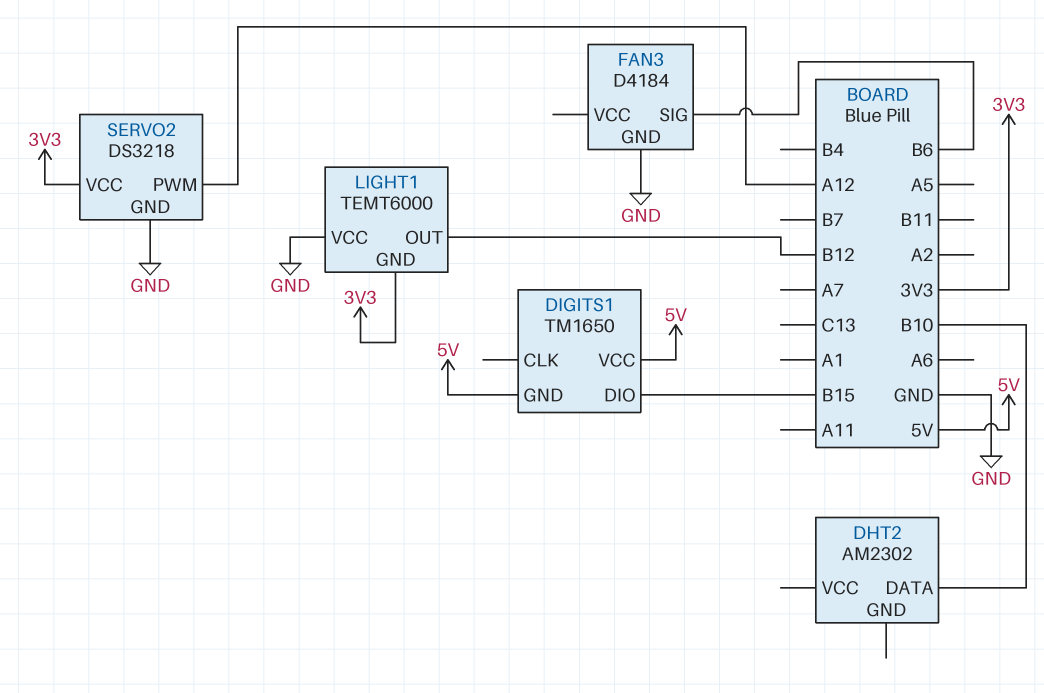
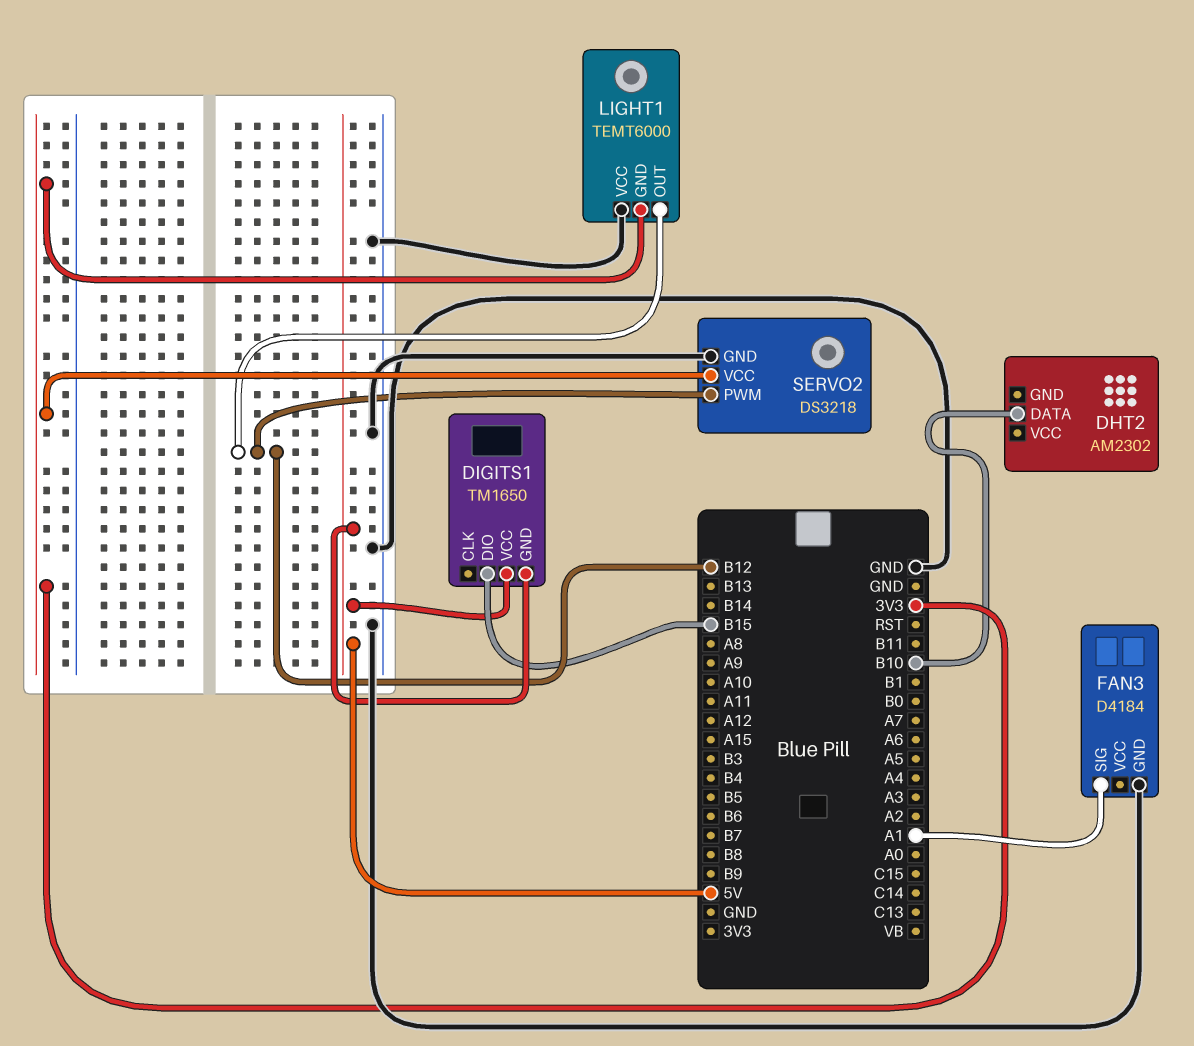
FAN3 pin SIG: B6 -> A1
SERVO2 pin PWM: A12 -> B12

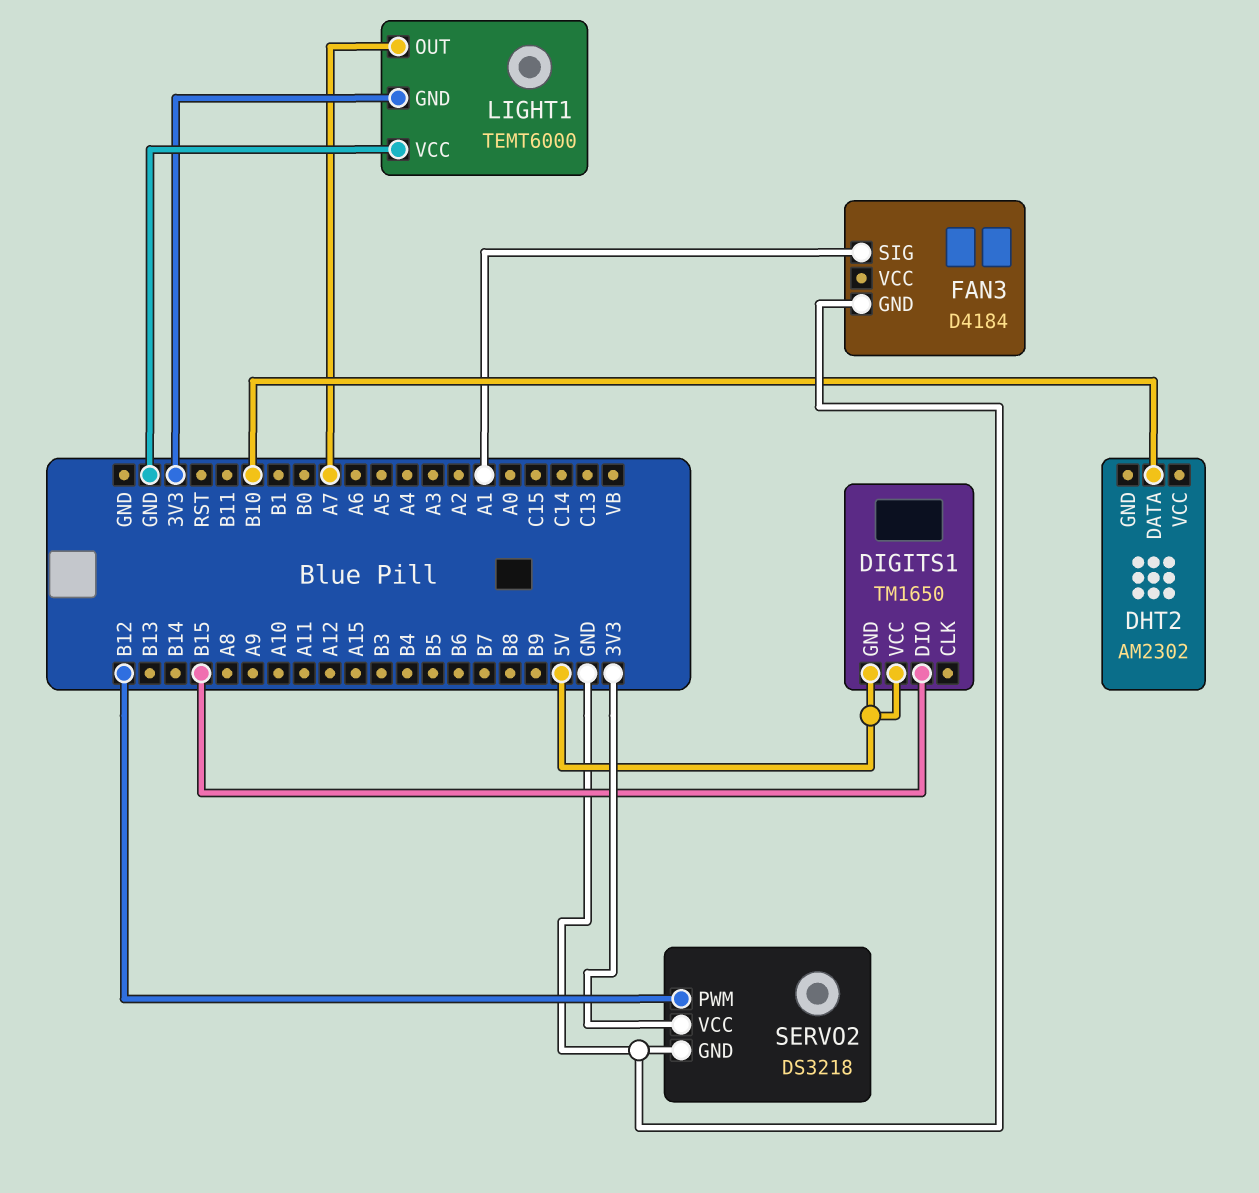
LIGHT1 pin OUT: B12 -> A7

